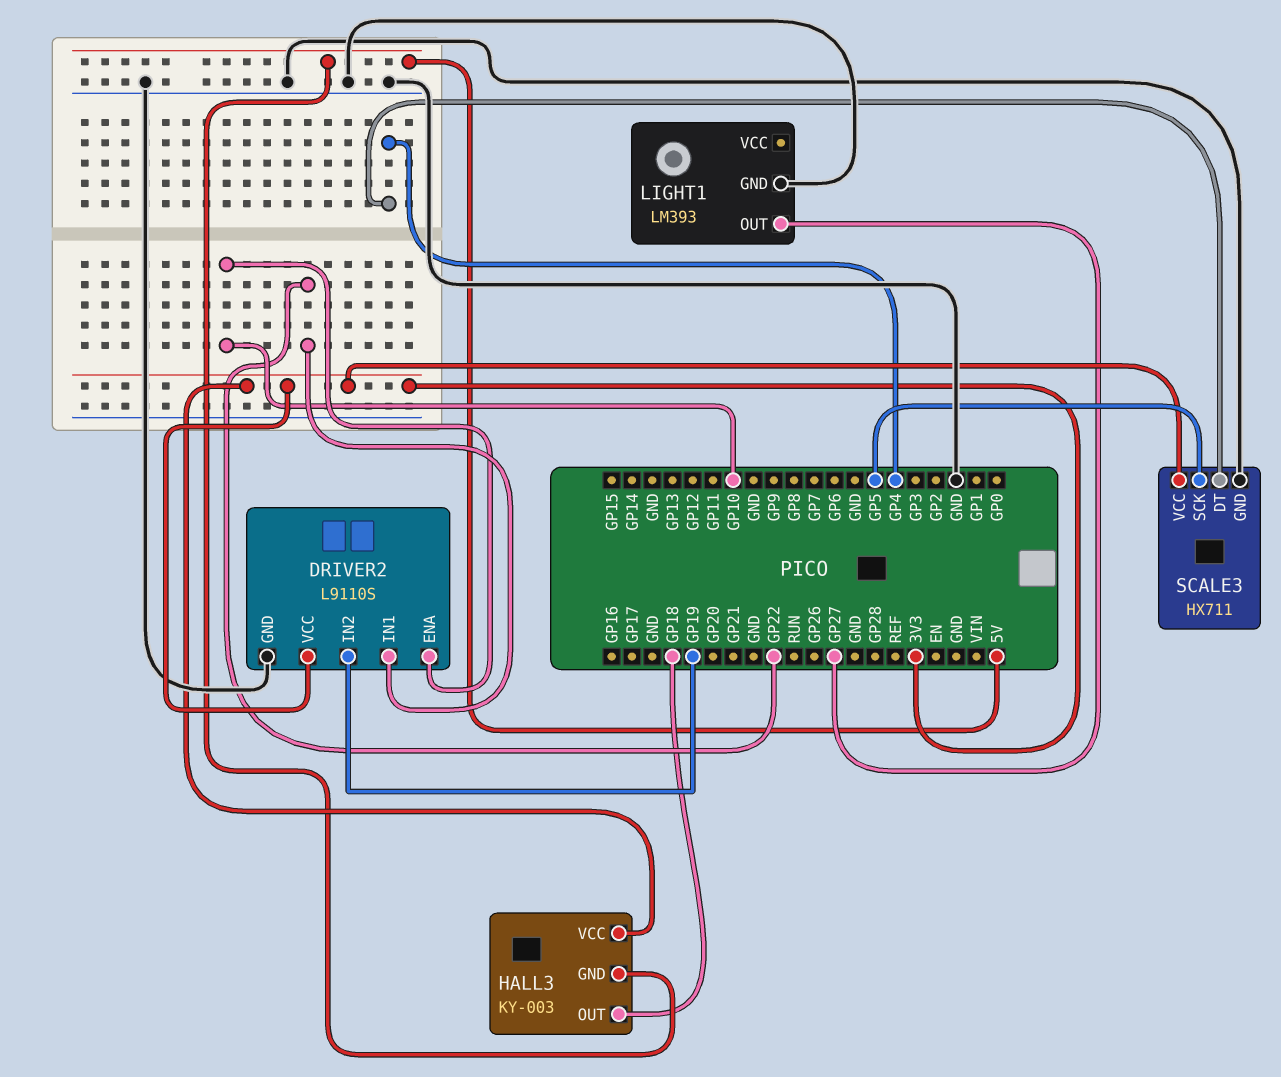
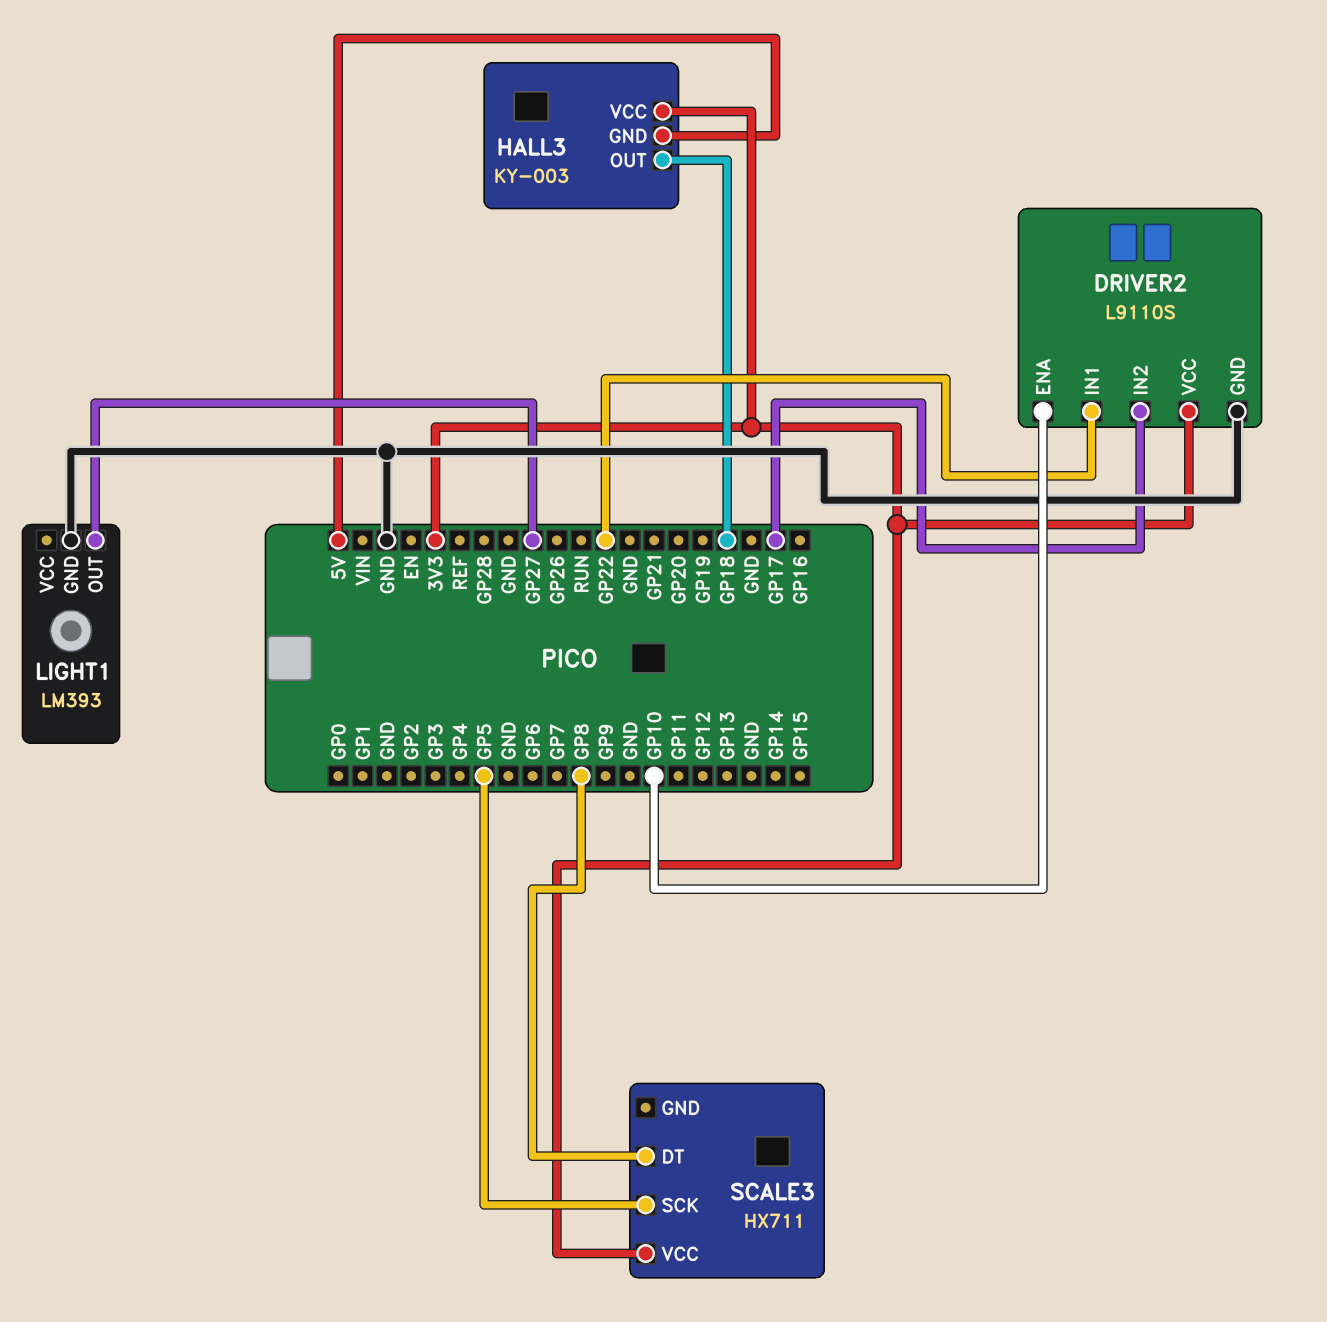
DRIVER2 pin IN2: GP19 -> GP17
SCALE3 pin DT: GP4 -> GP8
SCALE3 pin GND: GND -> none

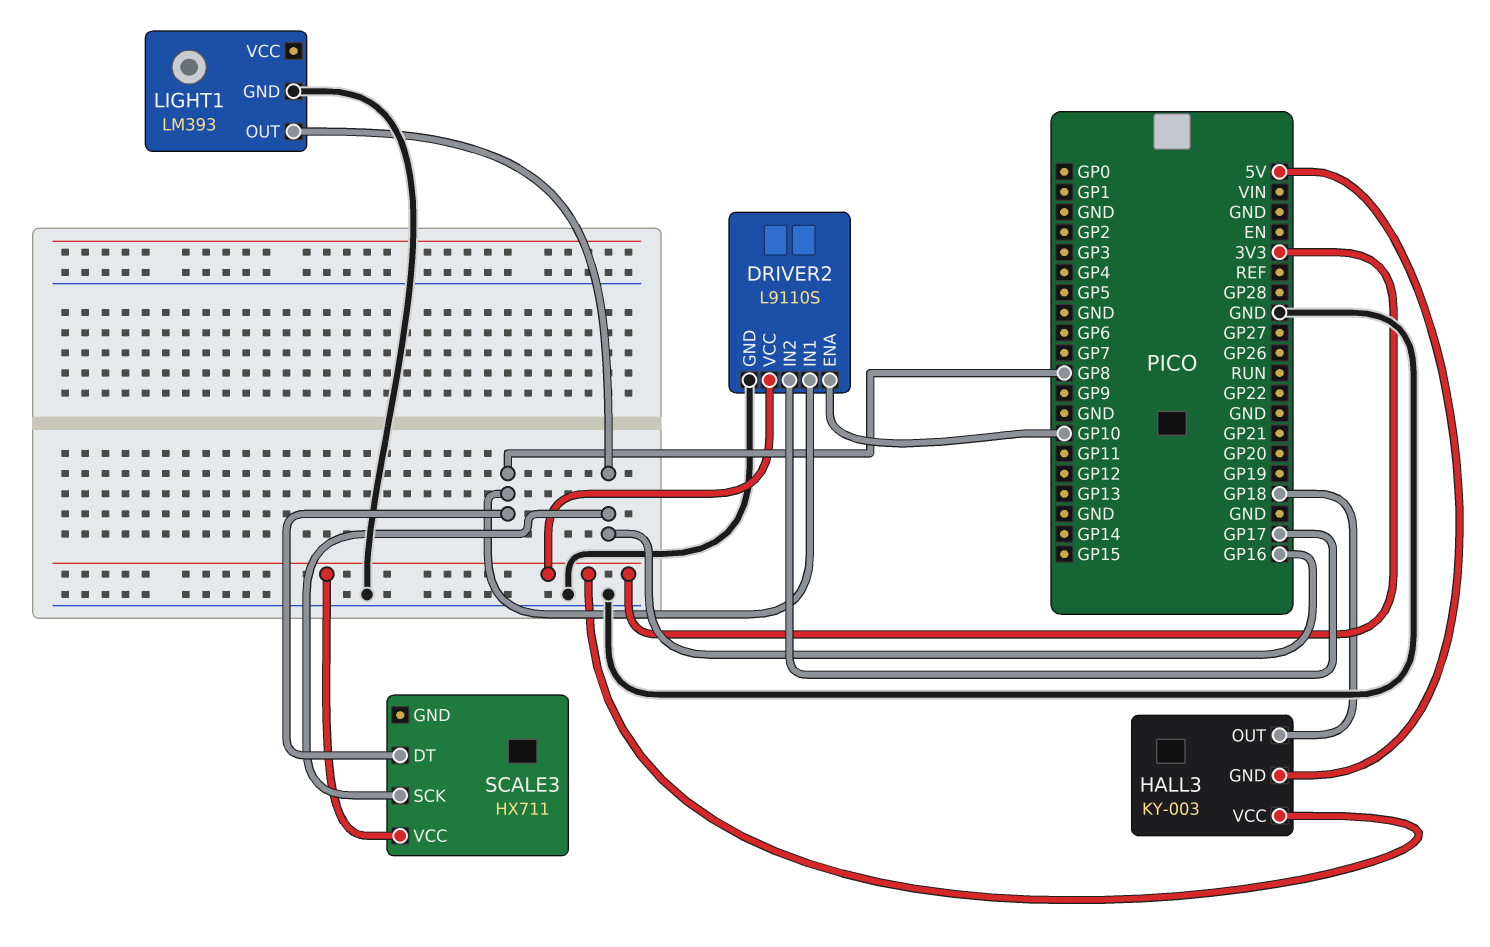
DRIVER2 pin IN1: GP22 -> GP8
LIGHT1 pin OUT: GP27 -> GP16
SCALE3 pin SCK: GP5 -> GP16

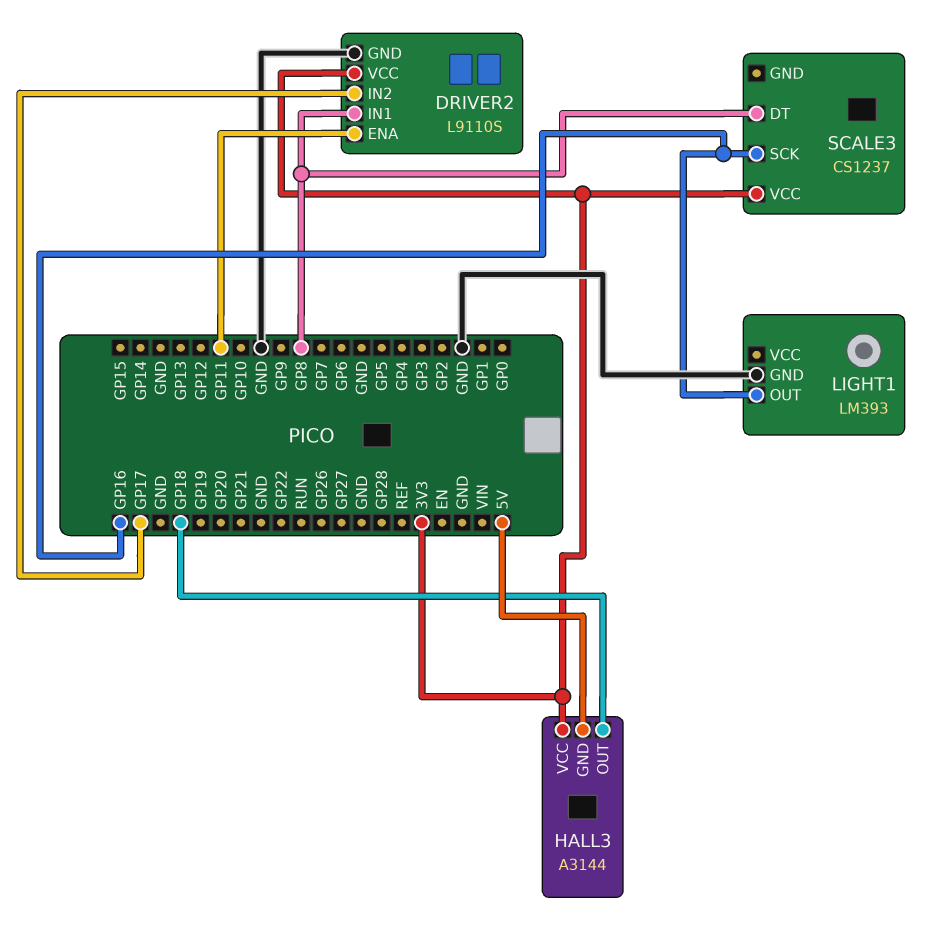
DRIVER2 pin ENA: GP10 -> GP11
HALL3: KY-003 -> A3144
SCALE3: HX711 -> CS1237

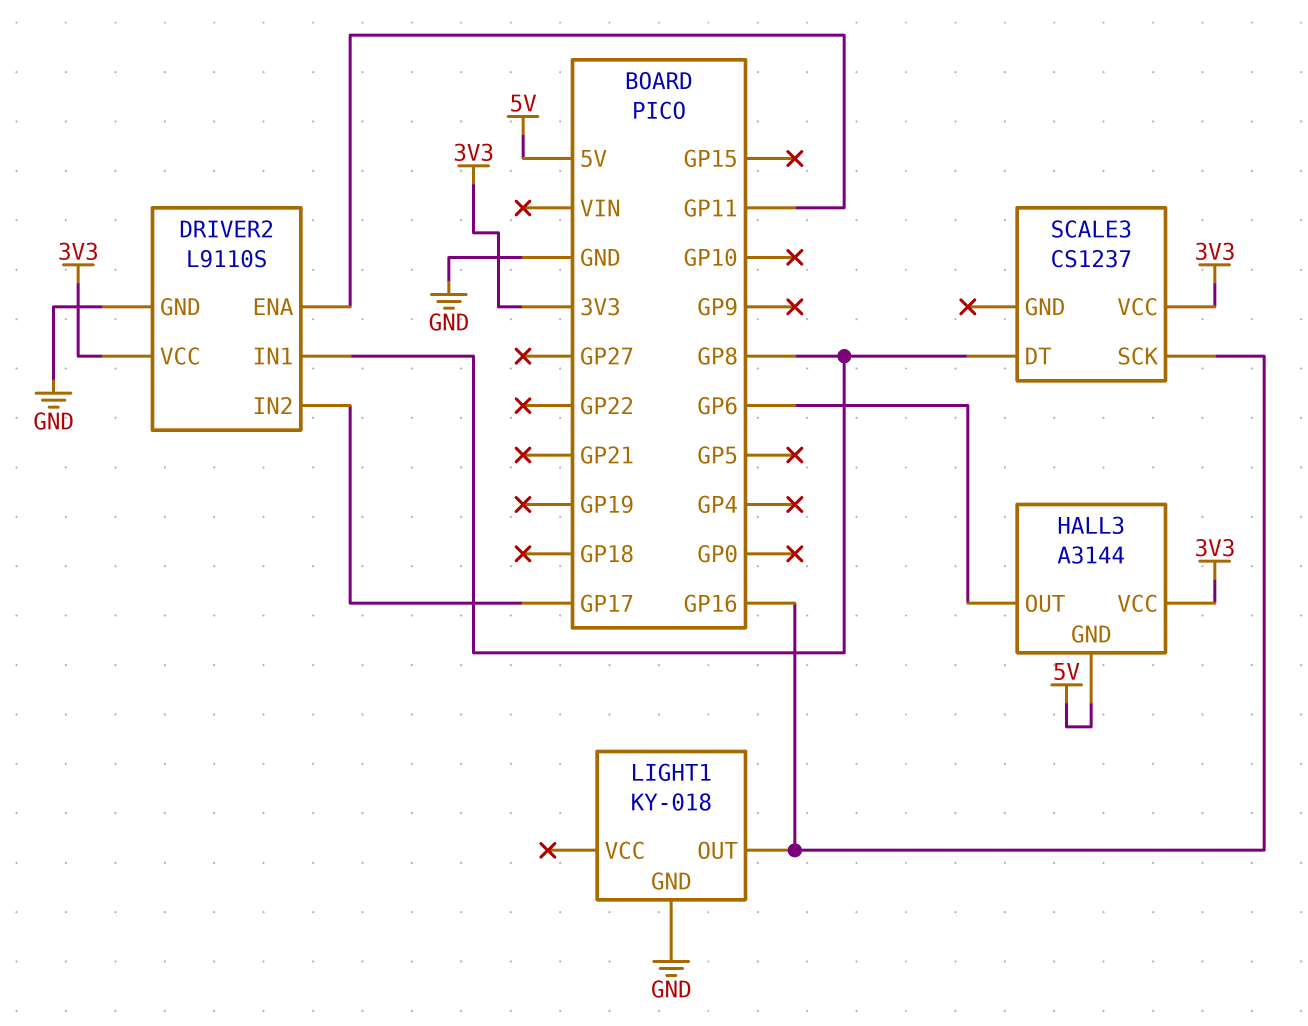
HALL3 pin OUT: GP18 -> GP6
LIGHT1: LM393 -> KY-018

